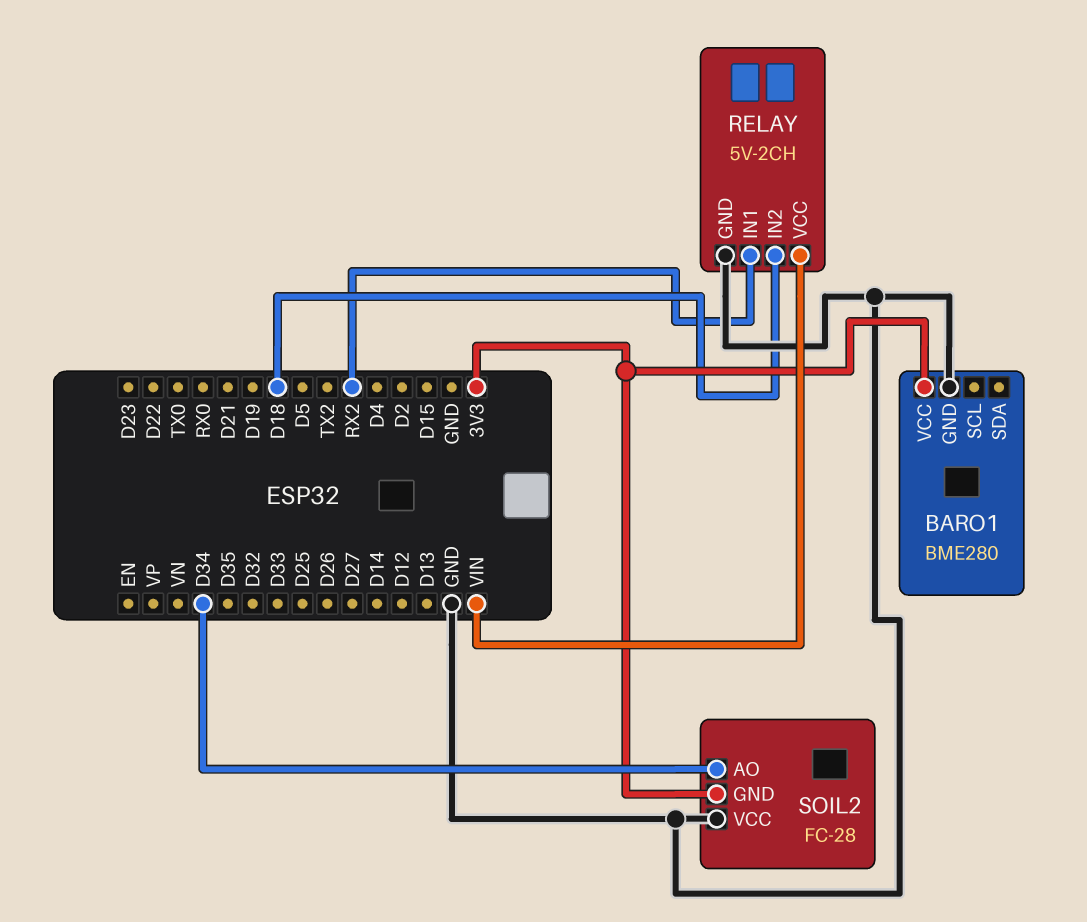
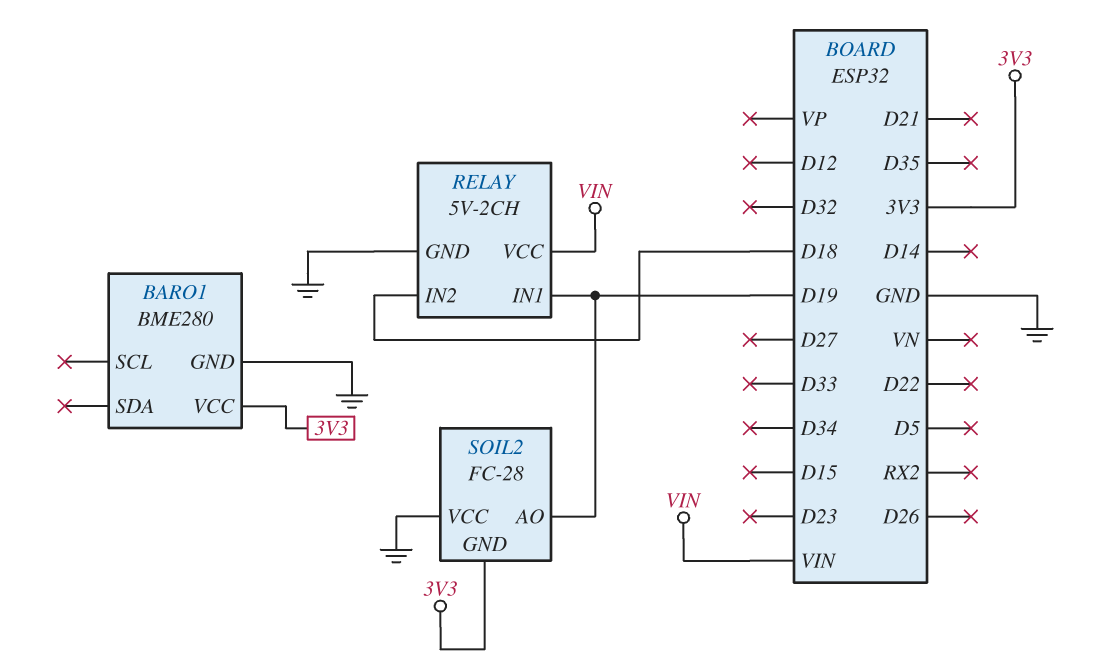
RELAY pin IN1: RX2 -> D19
SOIL2 pin AO: D34 -> D19

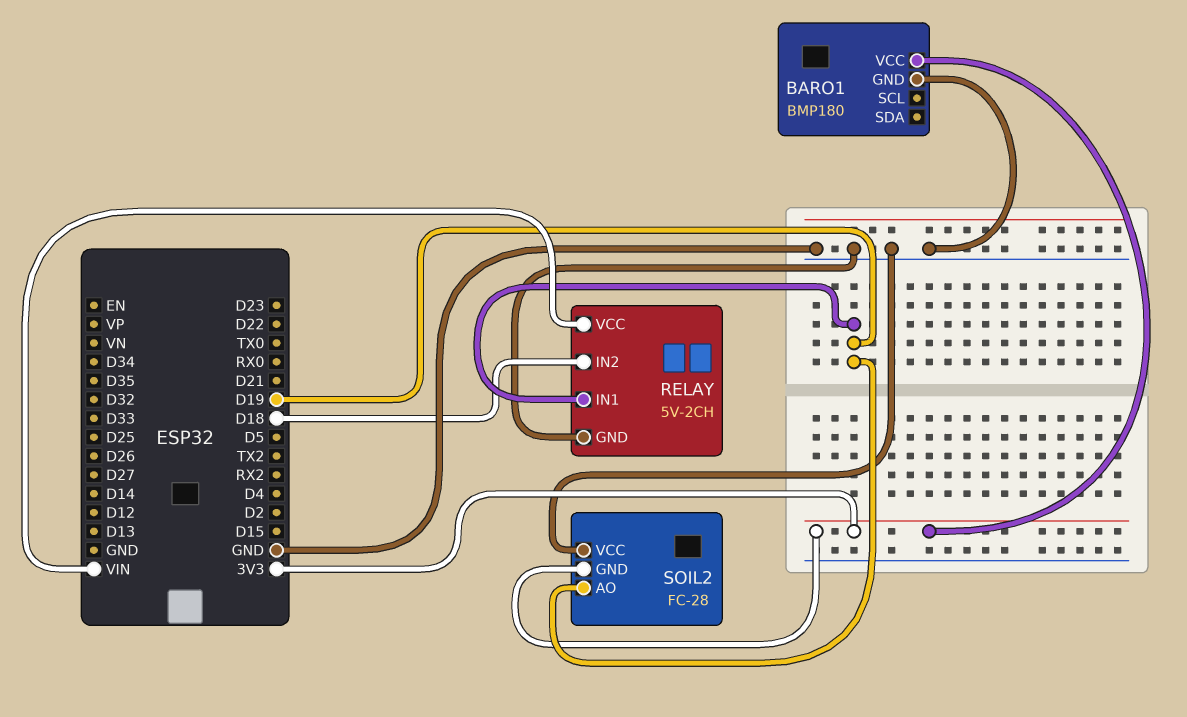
BARO1: BME280 -> BMP180

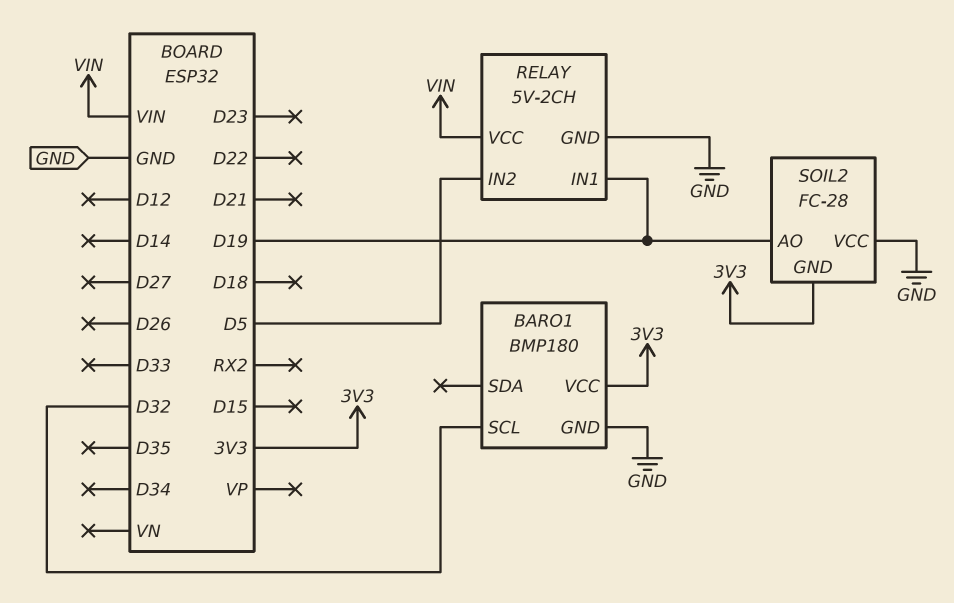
BARO1 pin SCL: none -> D32
RELAY pin IN2: D18 -> D5

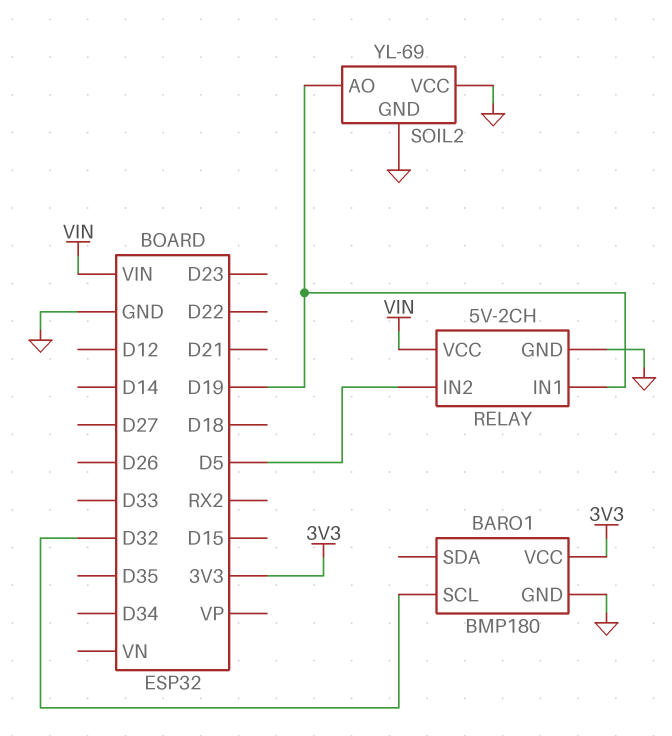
SOIL2: FC-28 -> YL-69
SOIL2 pin GND: 3V3 -> GND

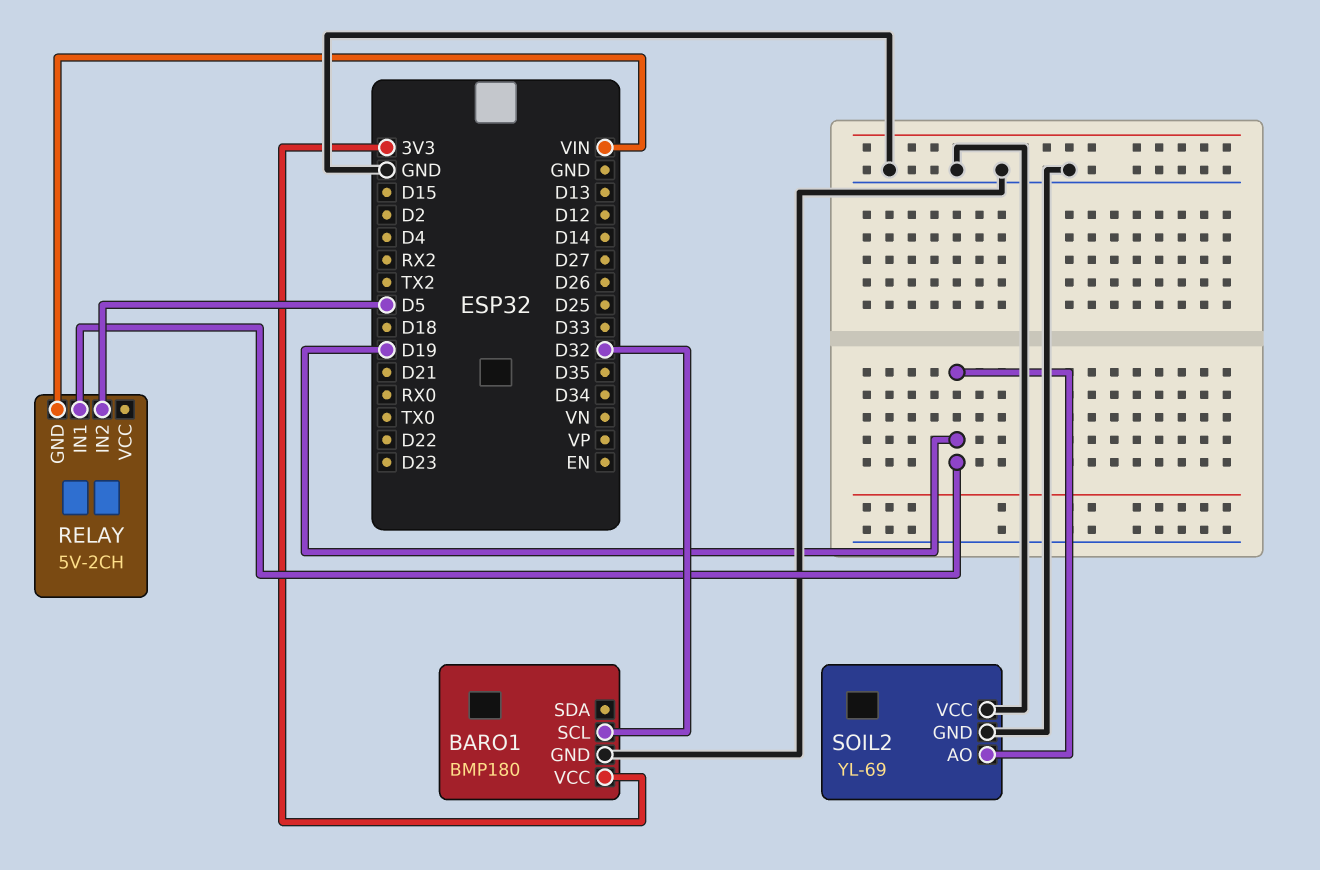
RELAY pin GND: GND -> VIN
RELAY pin VCC: VIN -> none

